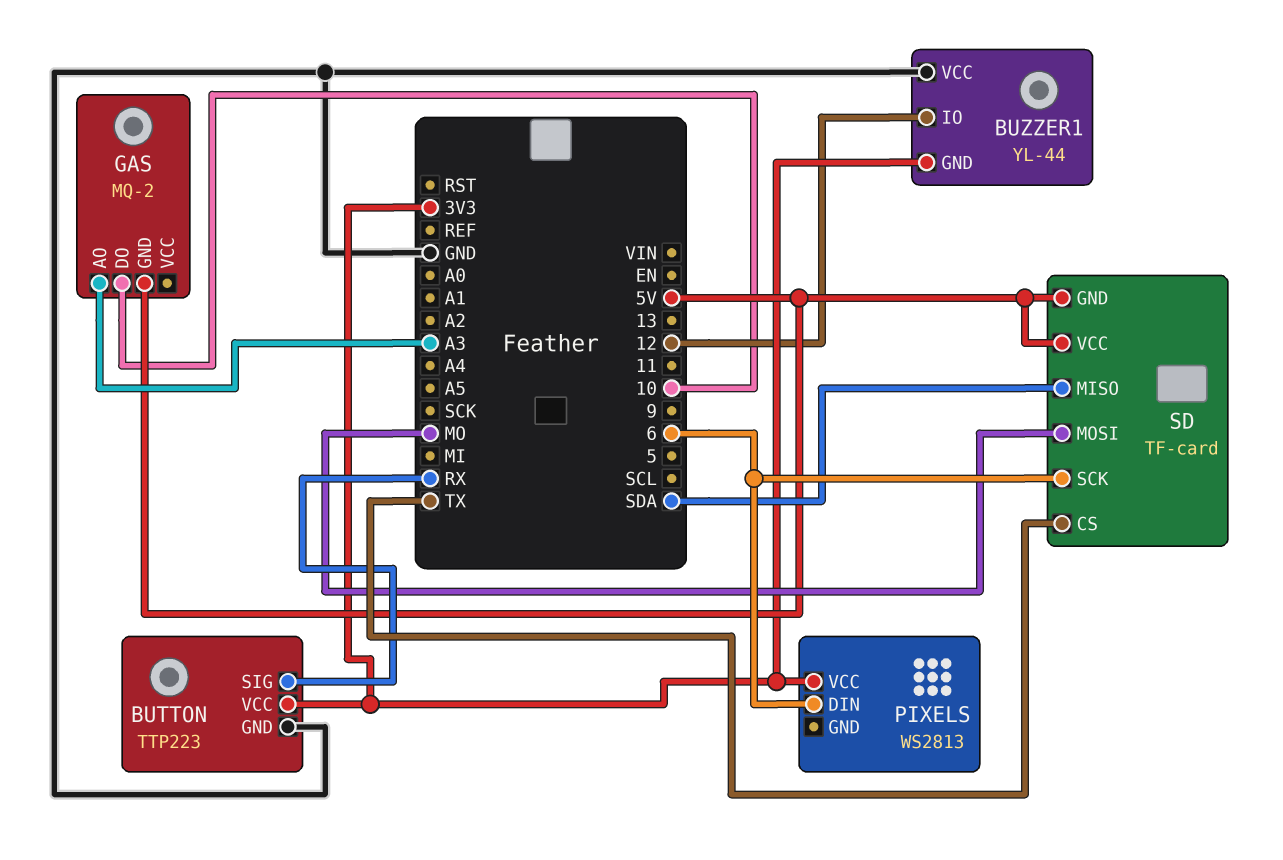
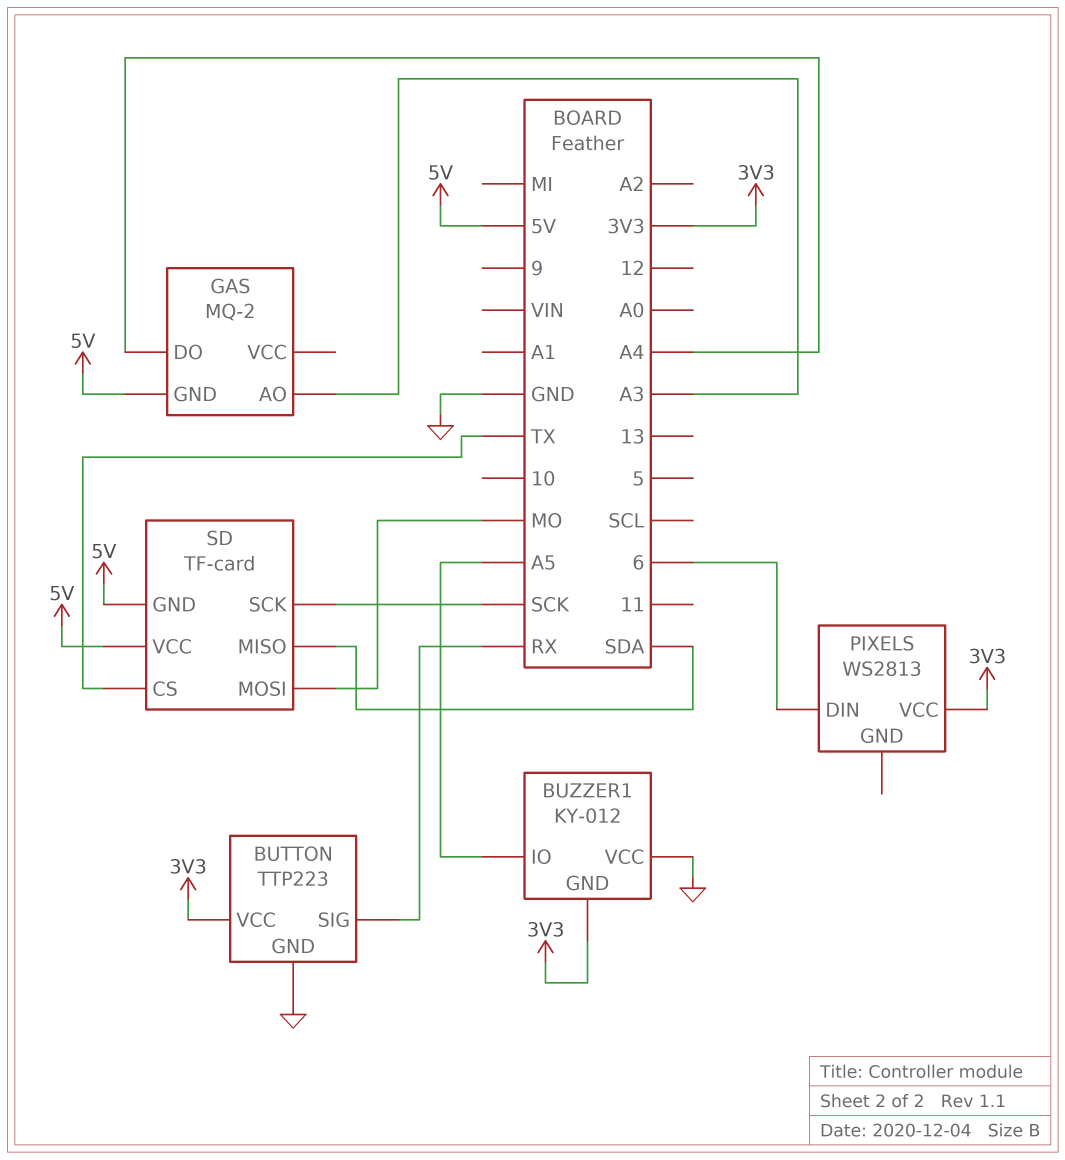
BUZZER1: YL-44 -> KY-012
BUZZER1 pin IO: 12 -> A5
GAS pin DO: 10 -> A4
SD pin SCK: 6 -> SCK

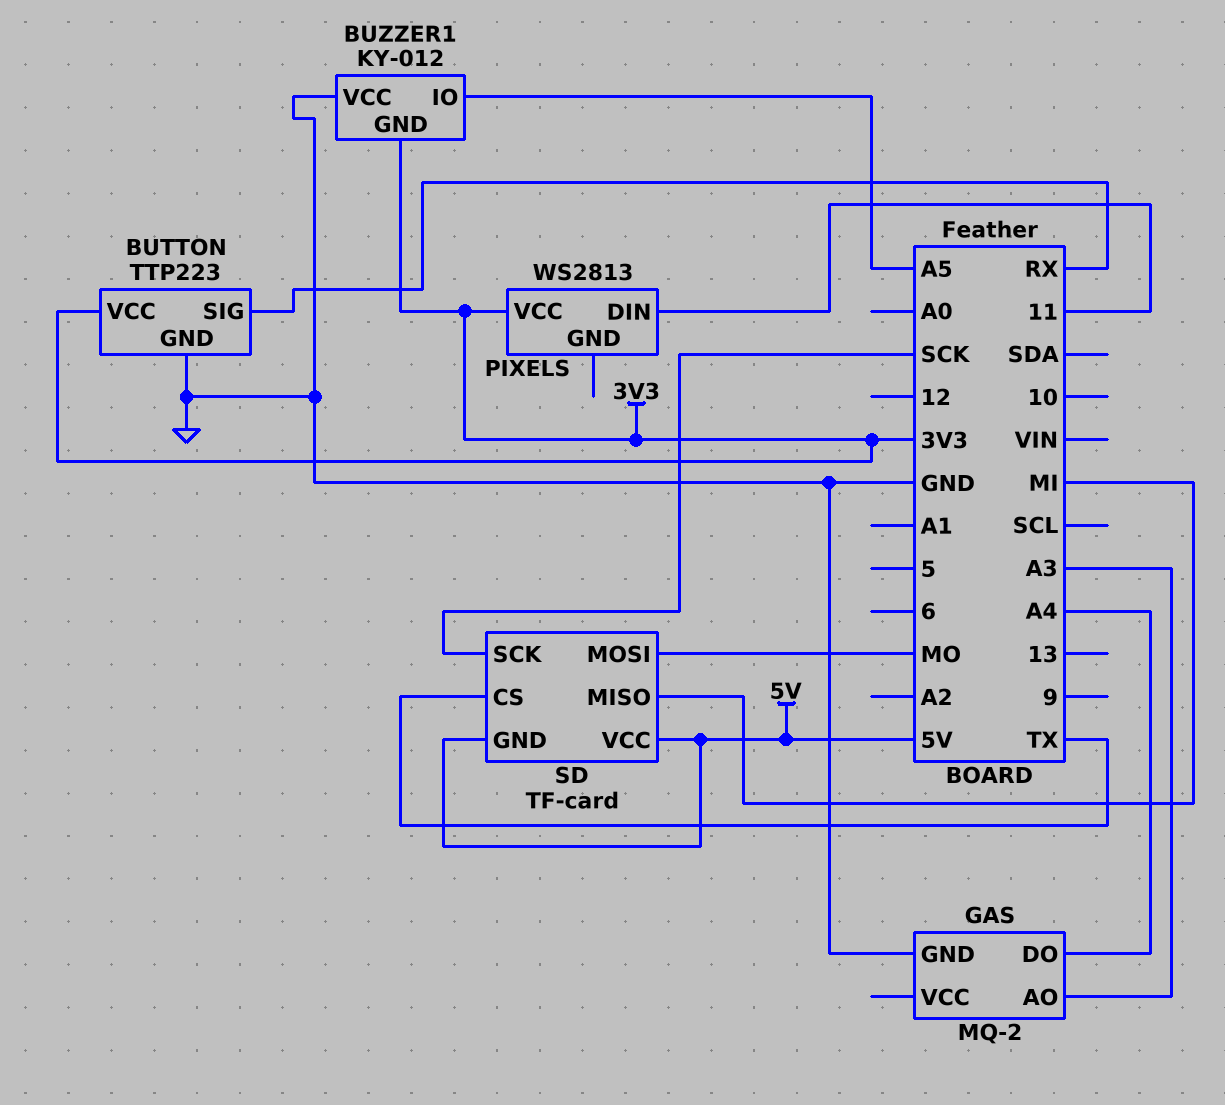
GAS pin GND: 5V -> GND
PIXELS pin DIN: 6 -> 11
SD pin MISO: SDA -> MI

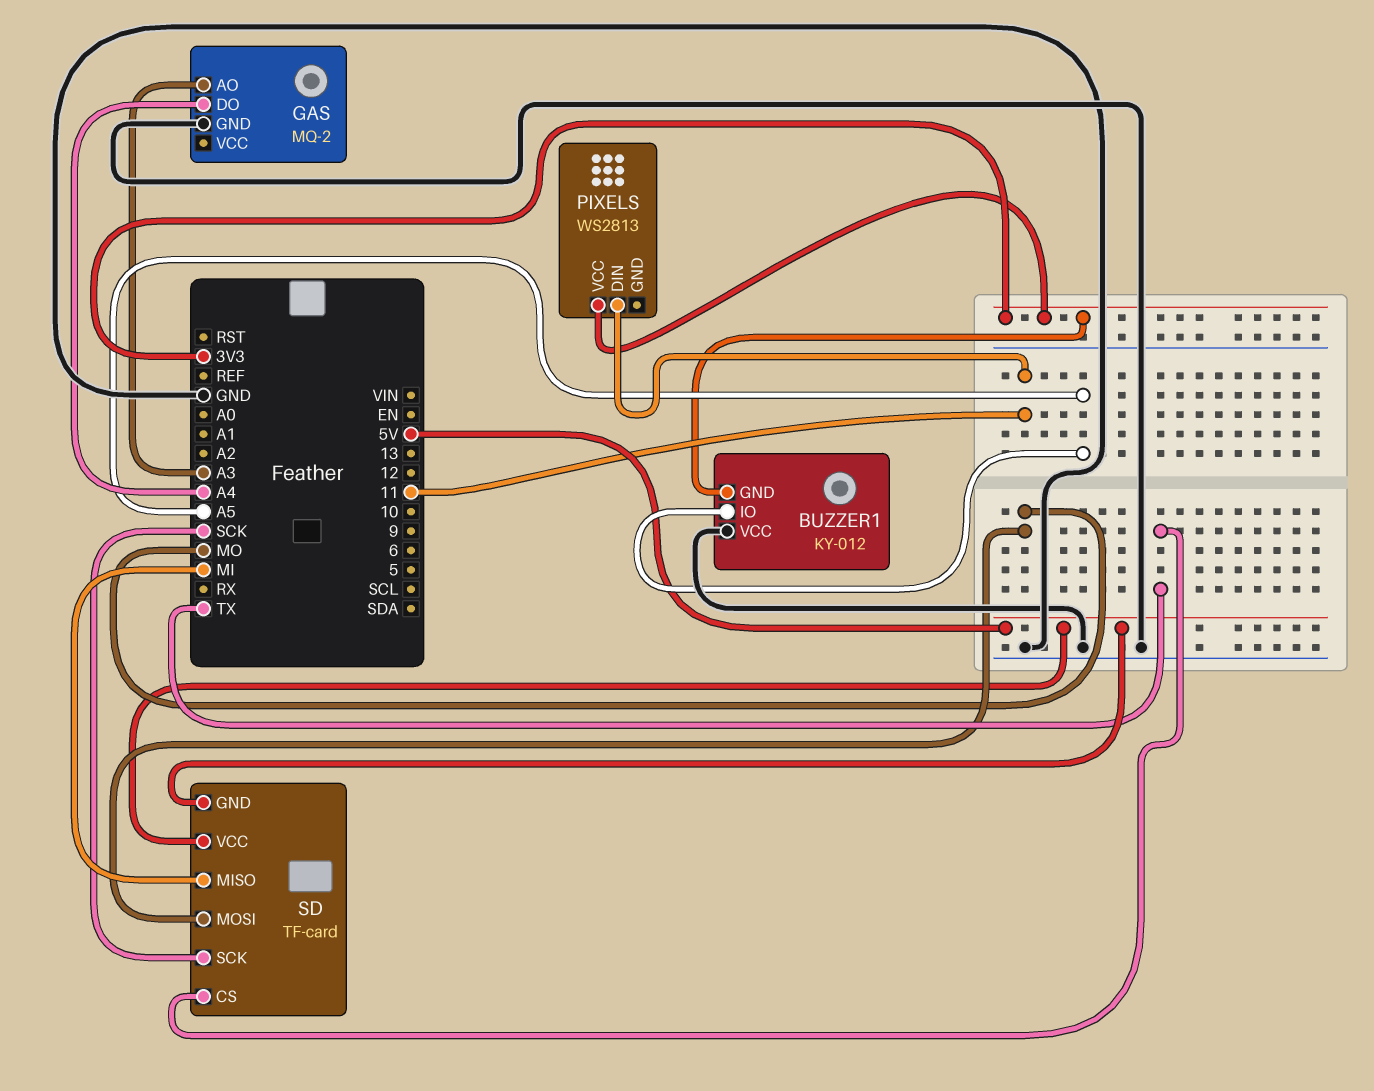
BUTTON: TTP223 -> none
BUTTON pin GND: GND -> none
BUTTON pin SIG: RX -> none
BUTTON pin VCC: 3V3 -> none

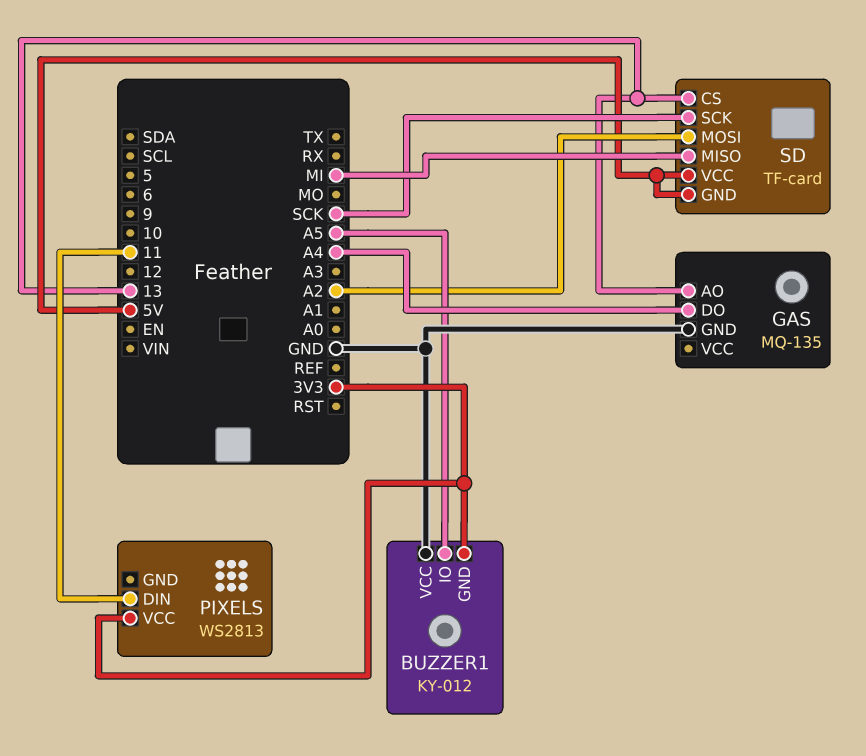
GAS: MQ-2 -> MQ-135
GAS pin AO: A3 -> 13
SD pin CS: TX -> 13
SD pin MOSI: MO -> A2

